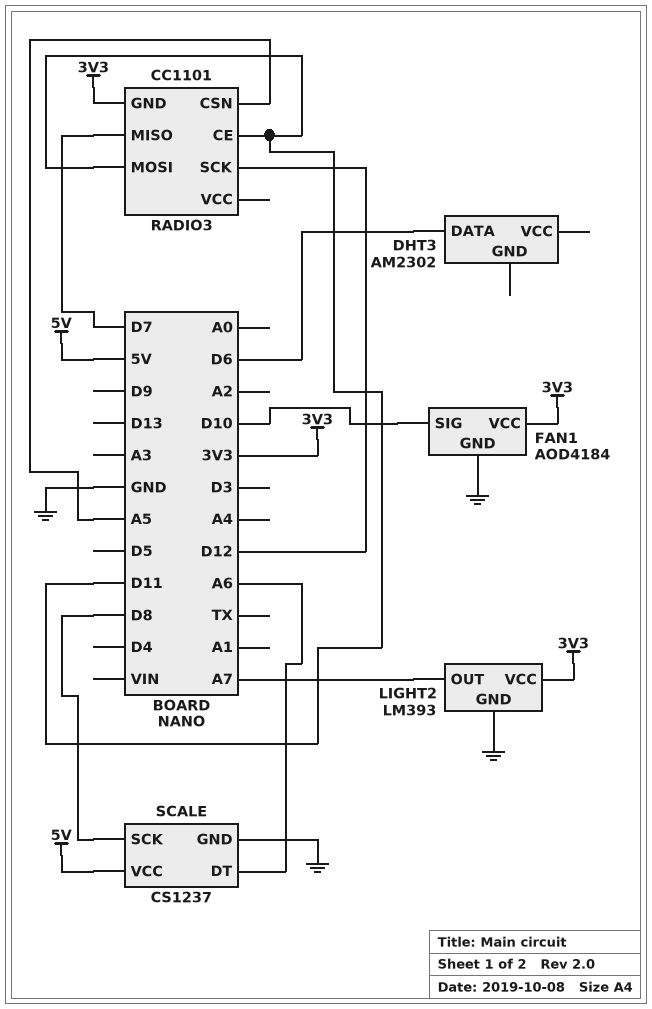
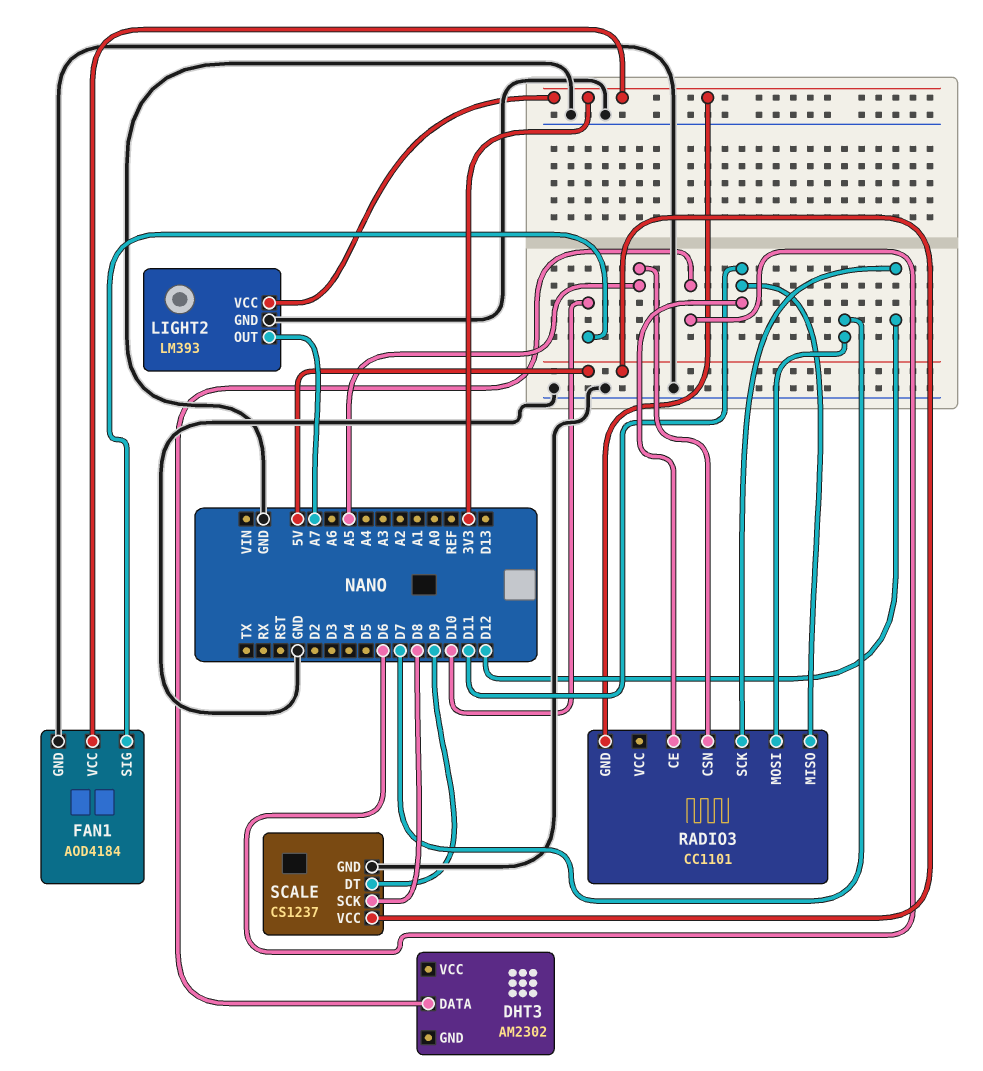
RADIO3 pin MISO: D7 -> D11
RADIO3 pin MOSI: D11 -> D7
SCALE pin DT: A6 -> D9

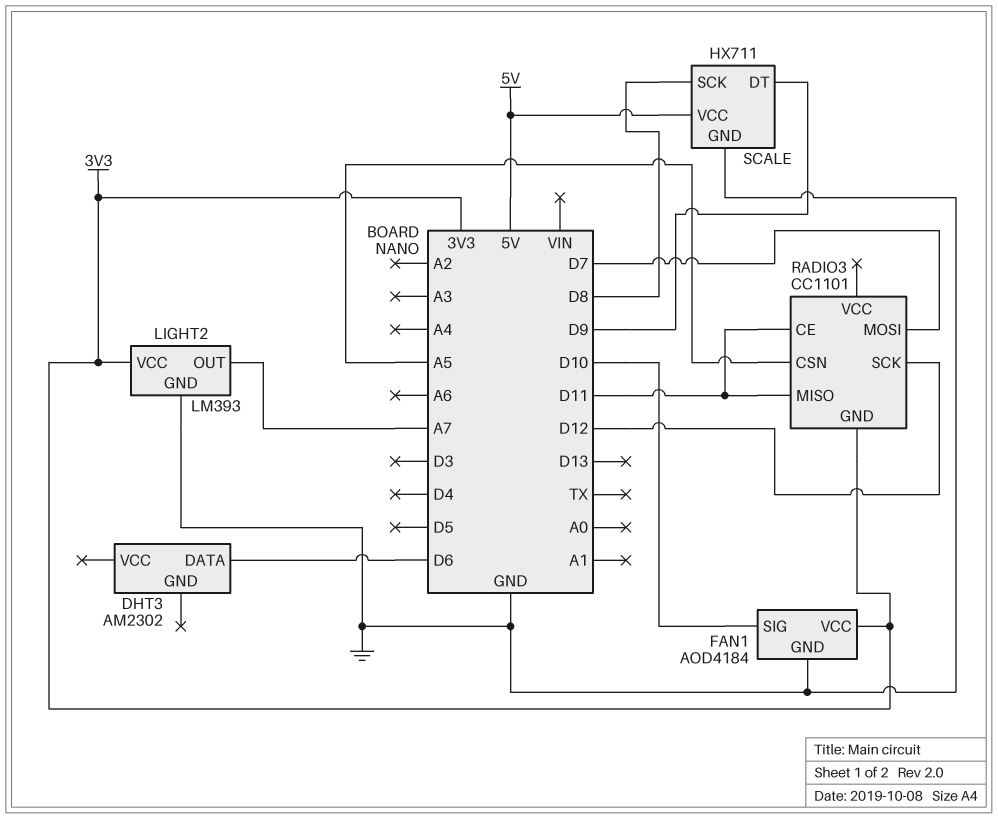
SCALE: CS1237 -> HX711

